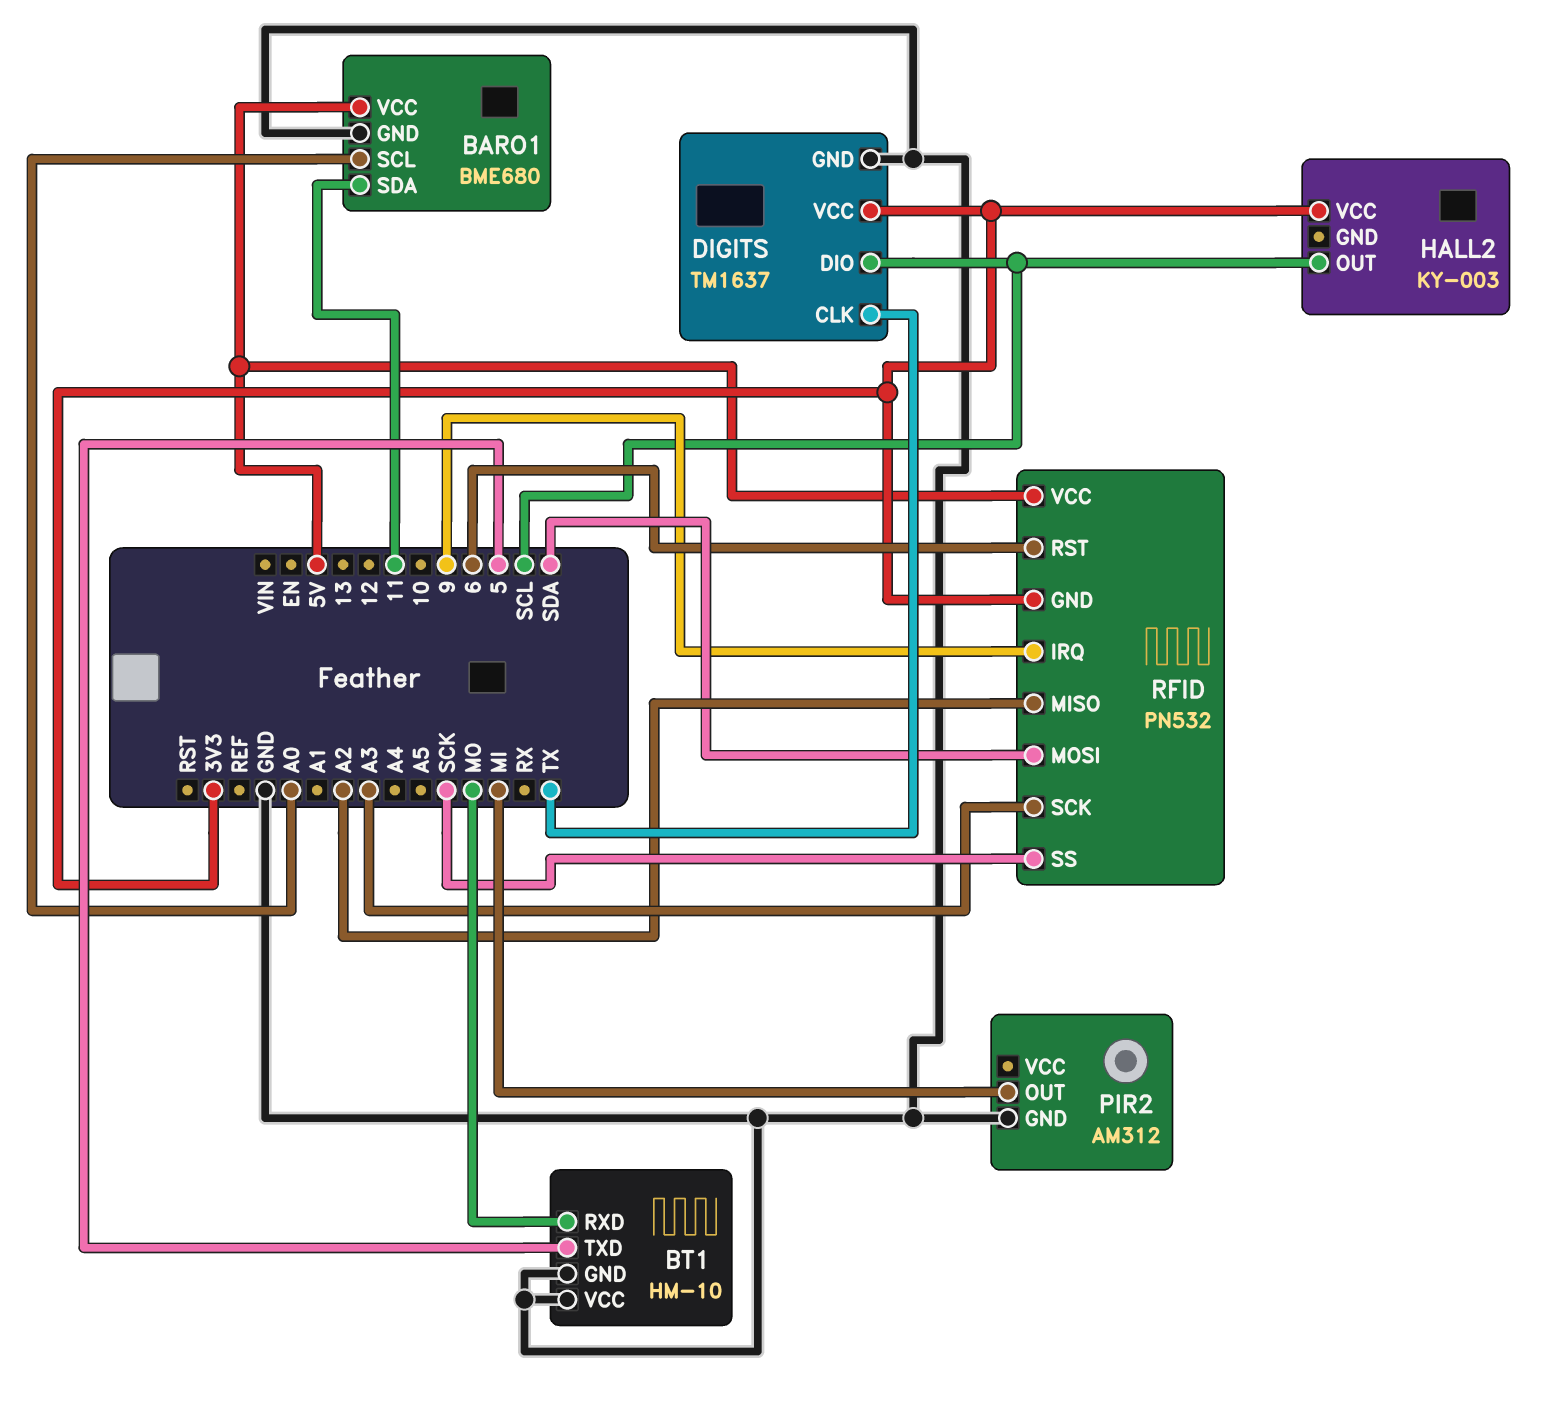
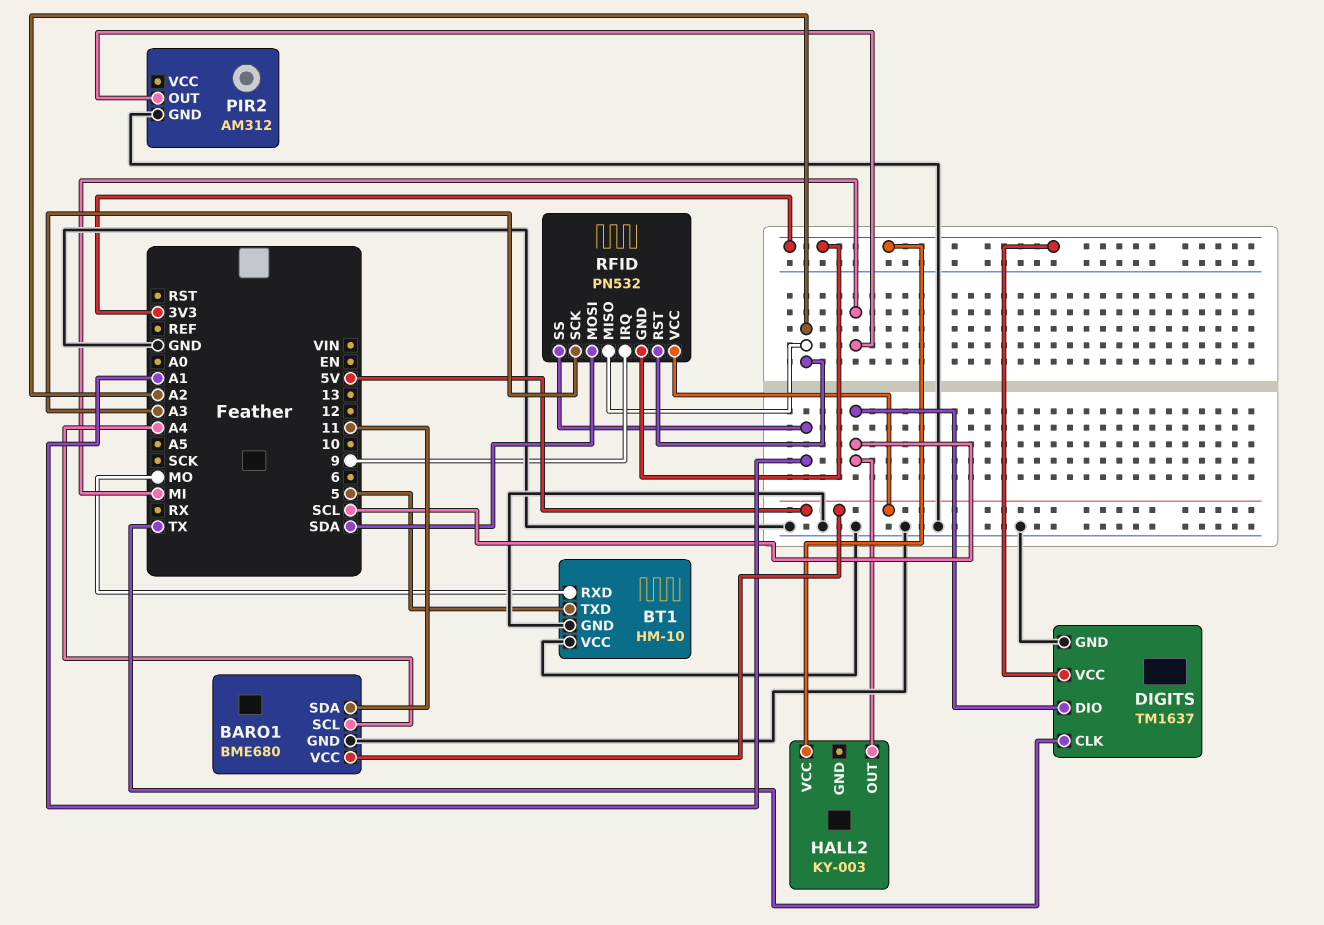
BARO1 pin SCL: A0 -> A4
RFID pin RST: 6 -> A2
RFID pin SS: SCK -> A1

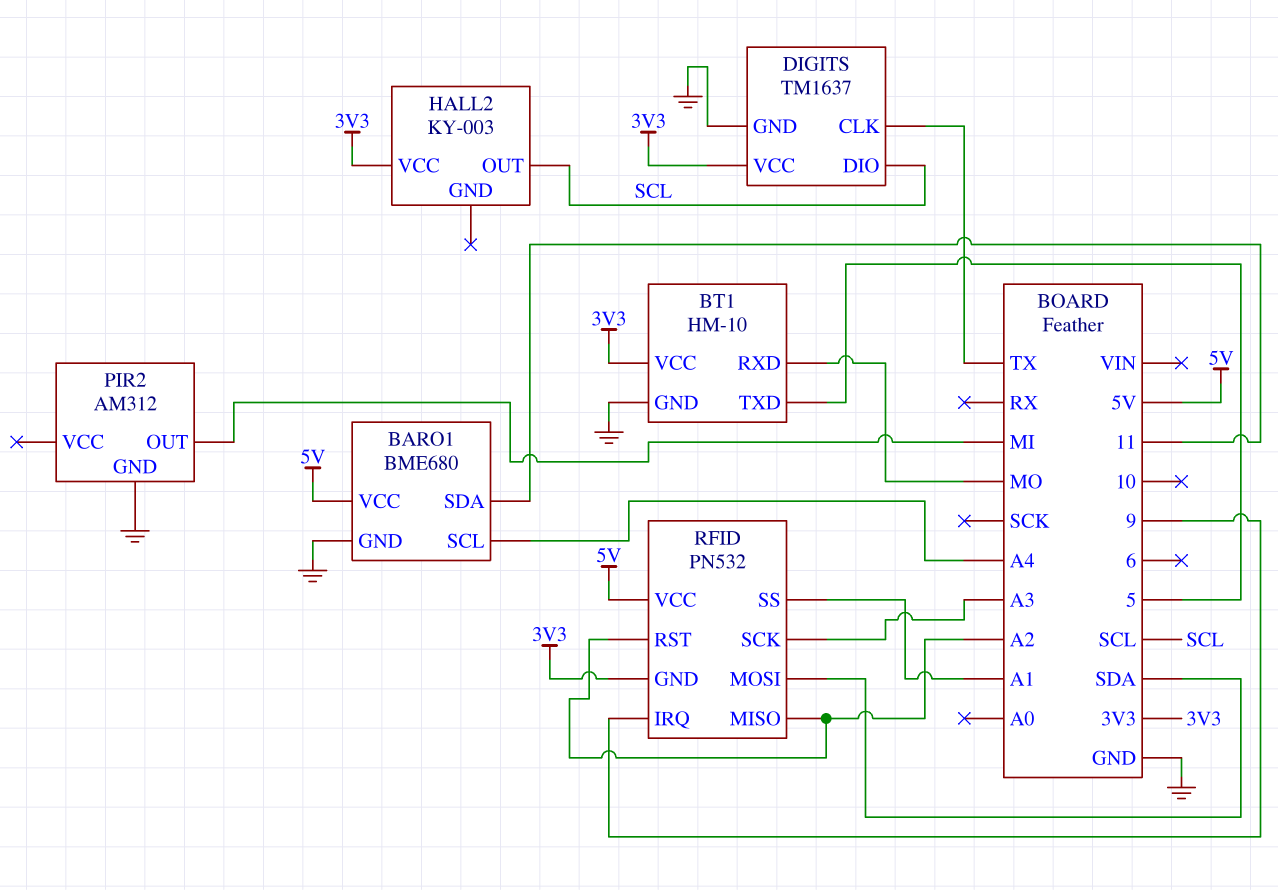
BT1 pin VCC: GND -> 3V3

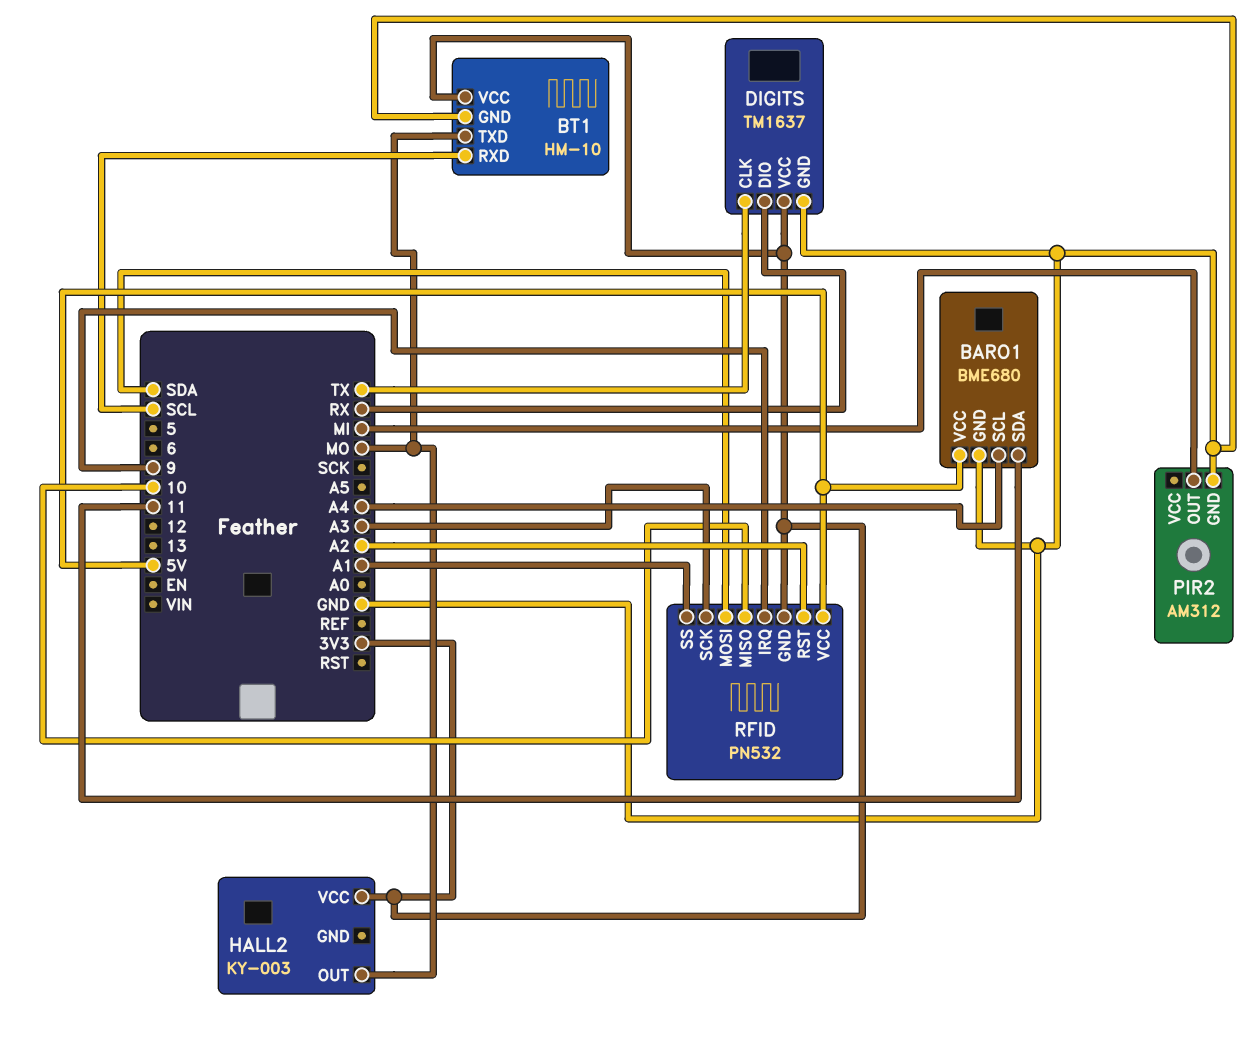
BT1 pin RXD: MO -> SCL
BT1 pin TXD: 5 -> MO
DIGITS pin DIO: SCL -> RX
HALL2 pin OUT: SCL -> MO
RFID pin MISO: A2 -> 10

